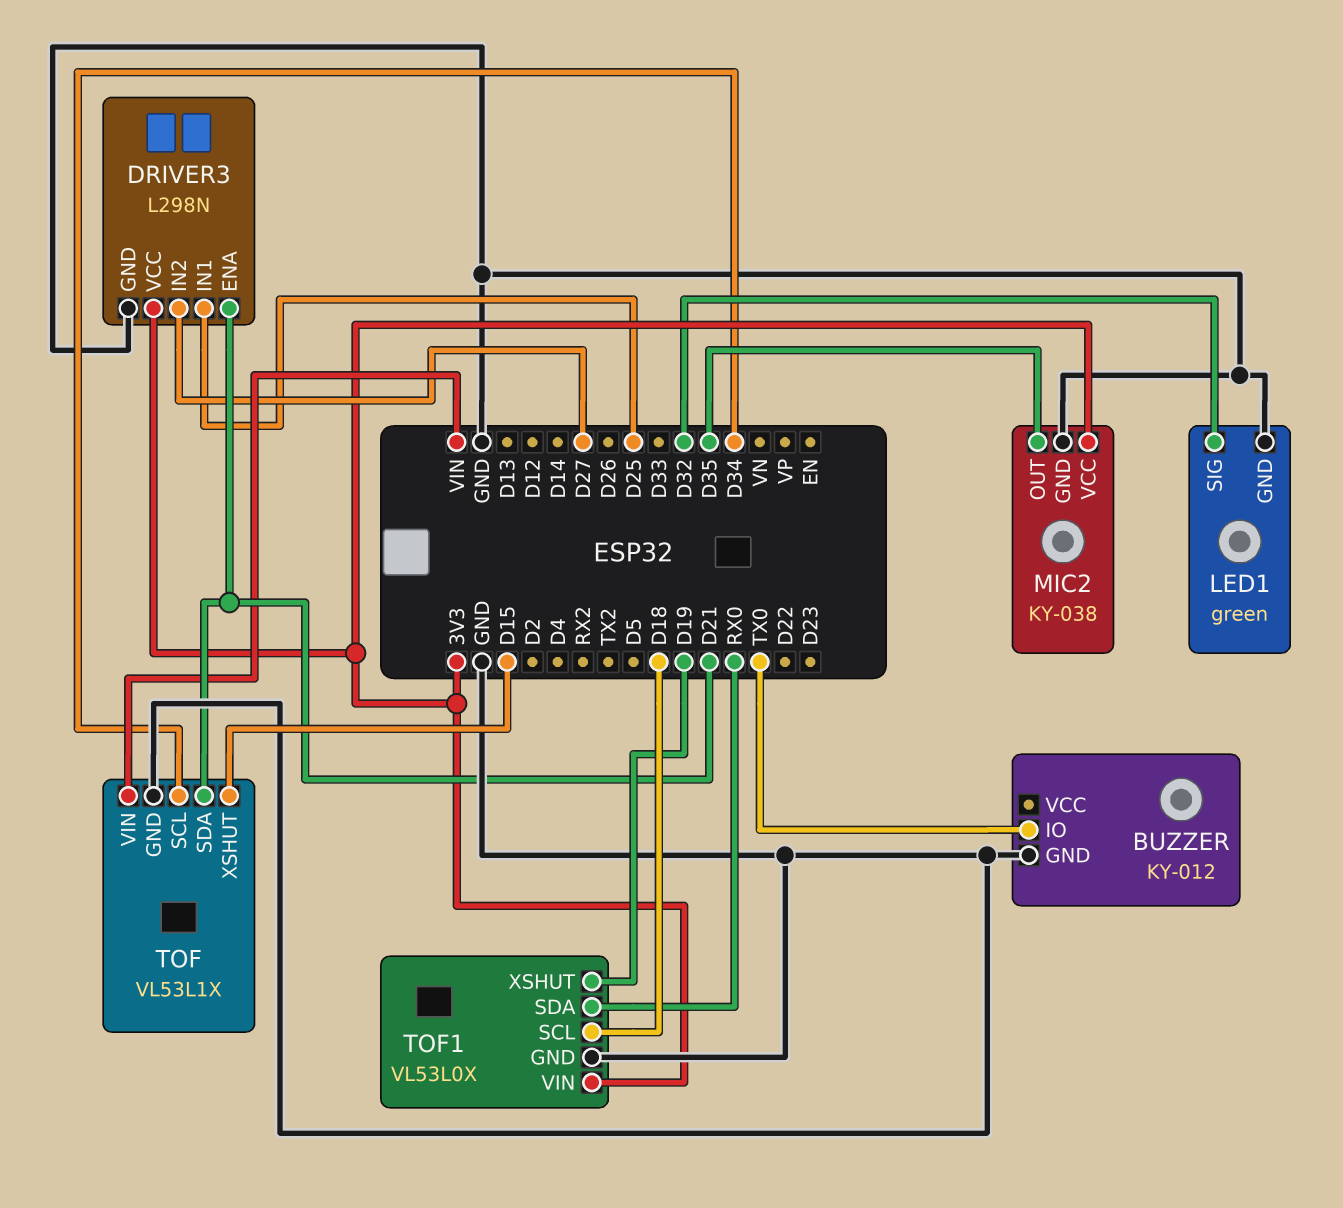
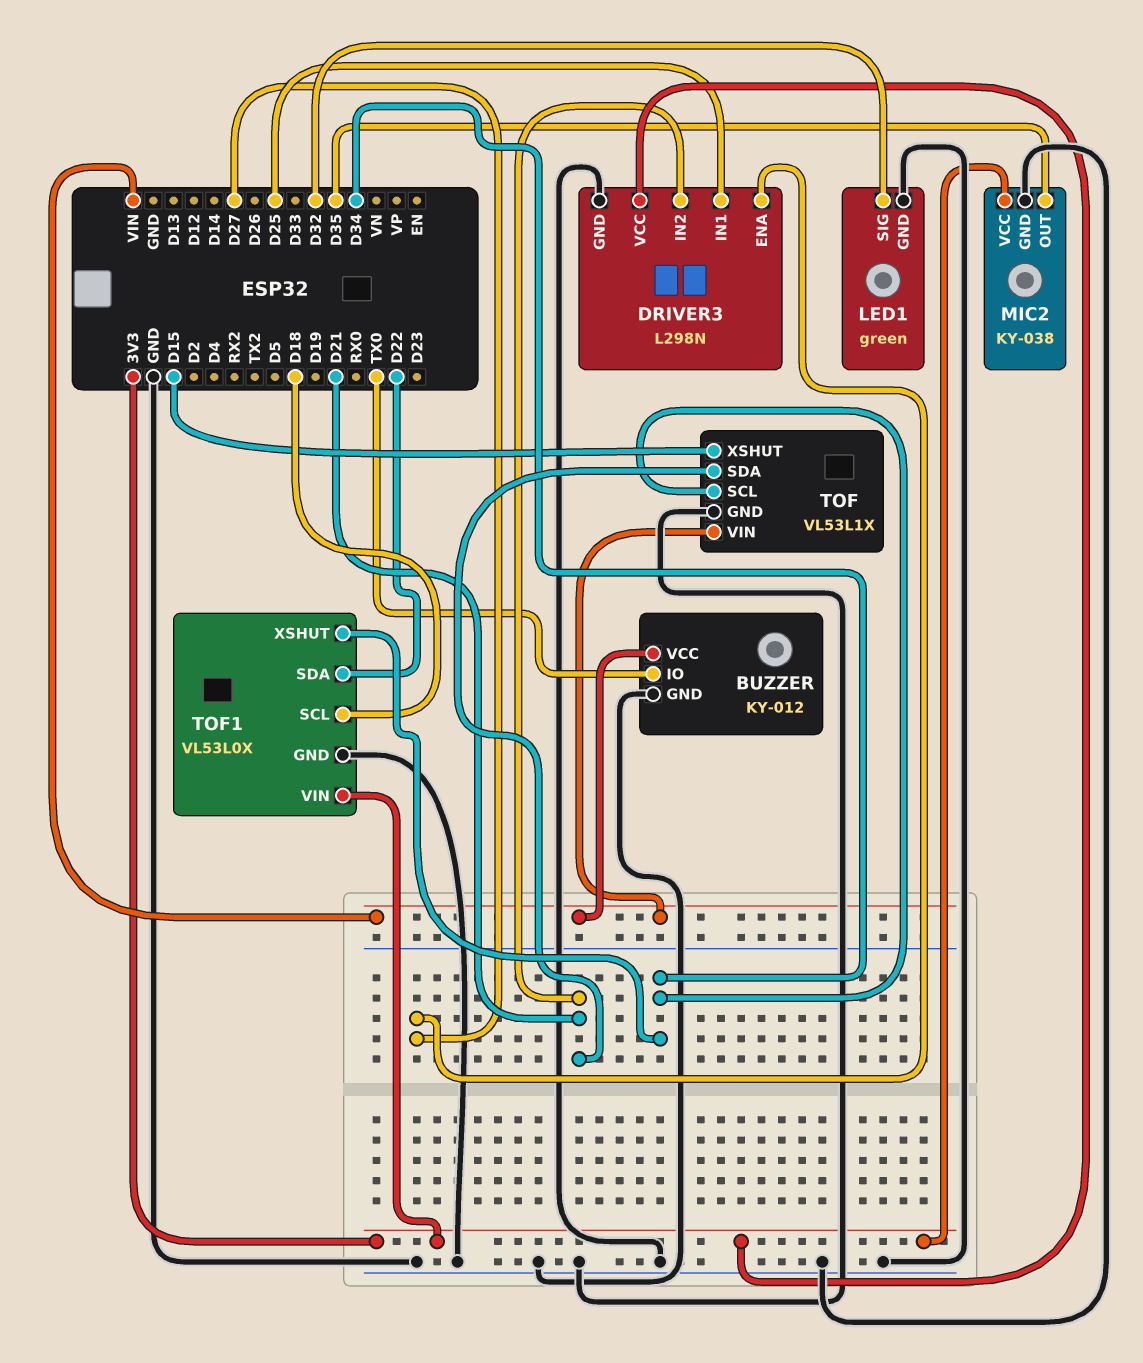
BUZZER pin VCC: none -> VIN
DRIVER3 pin ENA: D21 -> D27
DRIVER3 pin IN2: D27 -> D21
TOF1 pin SDA: RX0 -> D22
TOF1 pin XSHUT: D19 -> D34

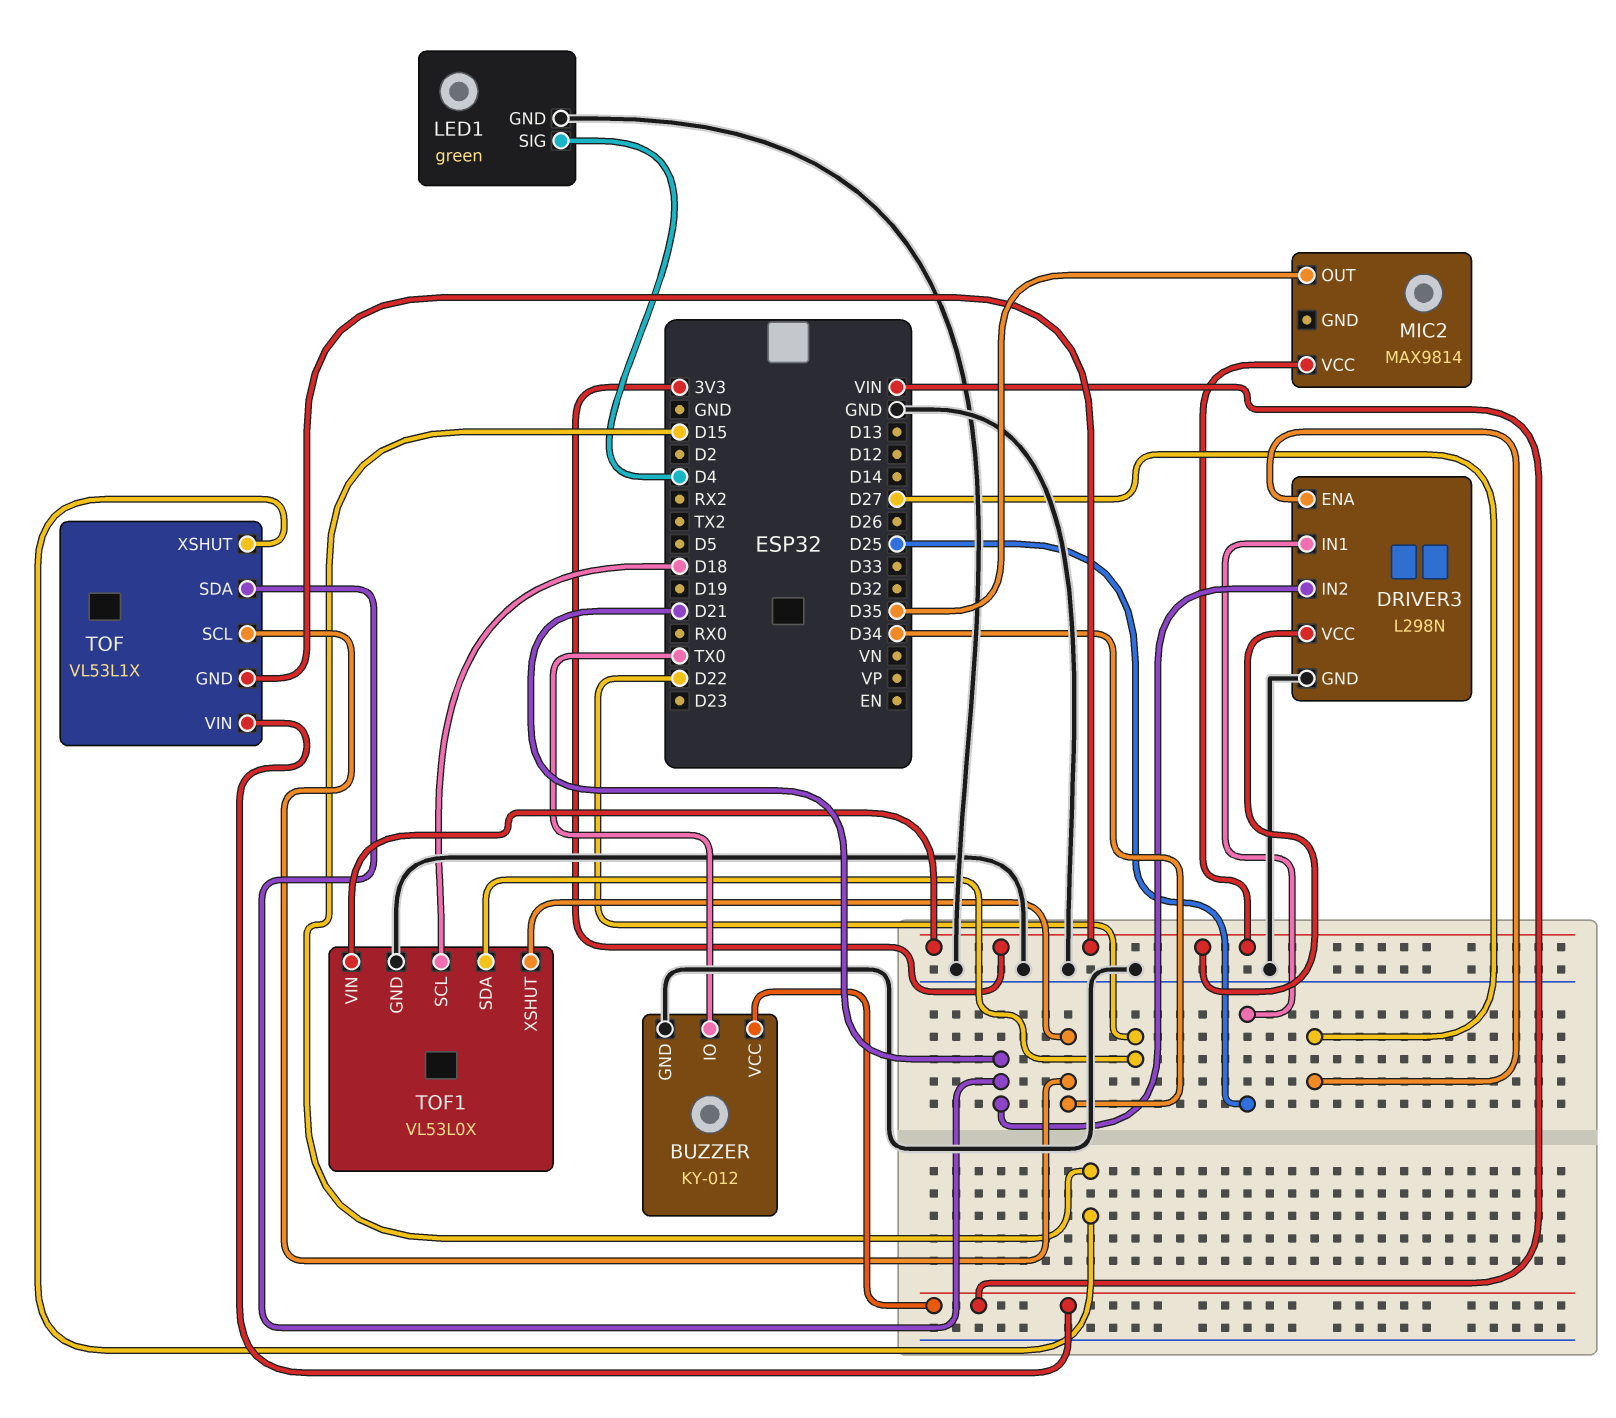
LED1 pin SIG: D32 -> D4
MIC2: KY-038 -> MAX9814
MIC2 pin GND: GND -> none
TOF pin GND: GND -> 3V3

